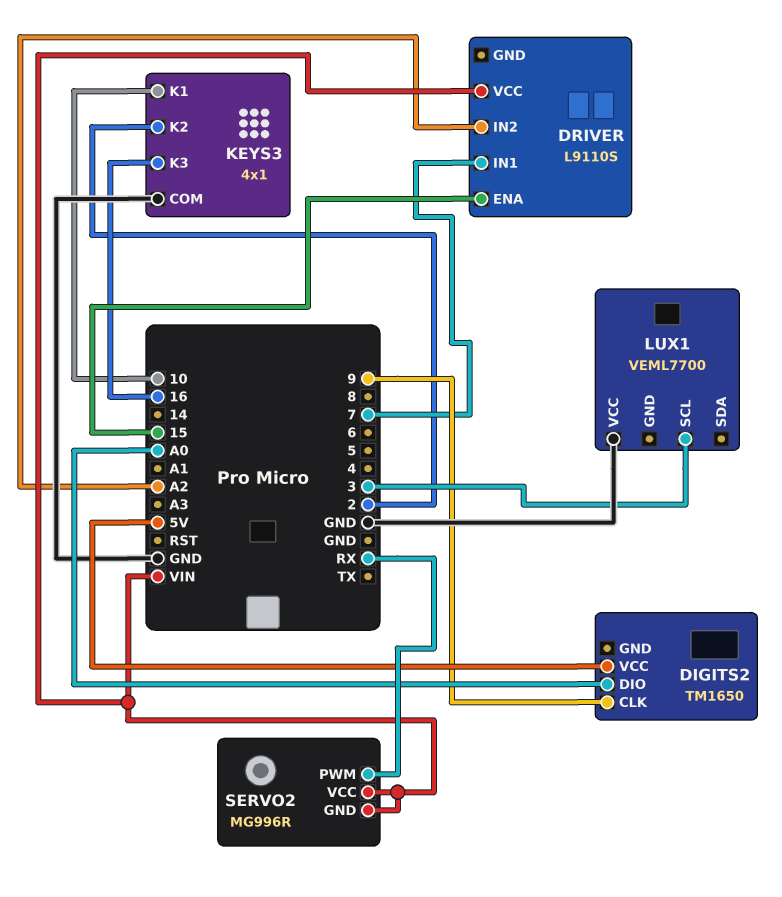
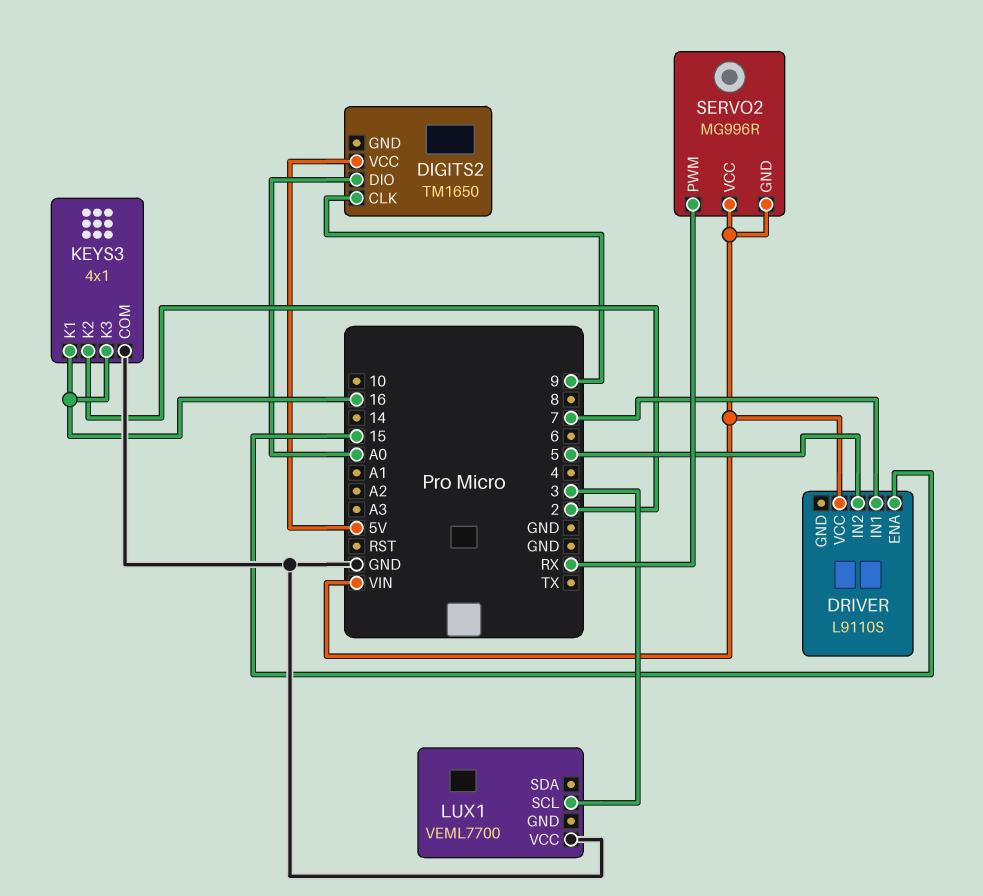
DRIVER pin IN2: A2 -> 5
KEYS3 pin K1: 10 -> 16

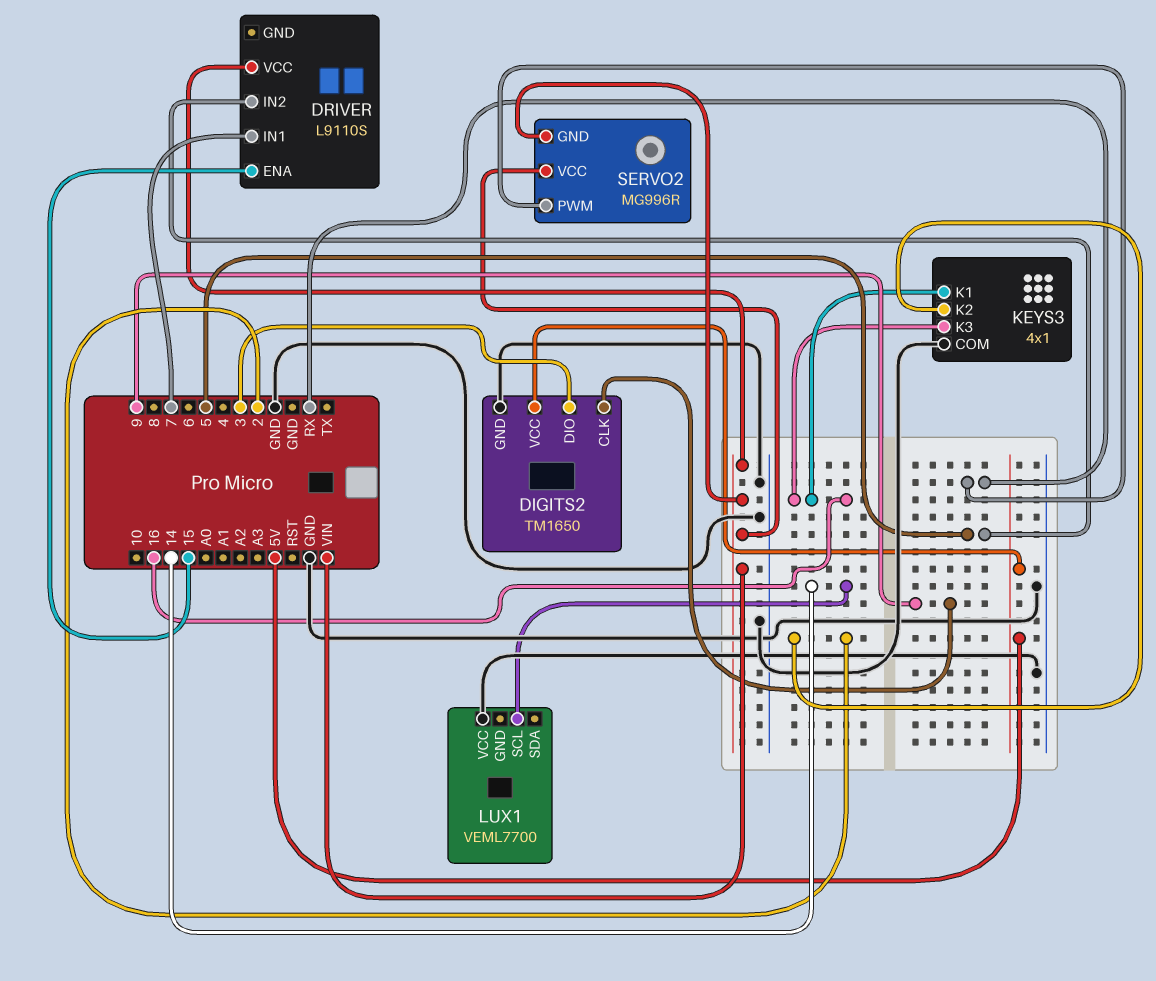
DIGITS2 pin DIO: A0 -> 3
DIGITS2 pin GND: none -> GND
LUX1 pin SCL: 3 -> 14

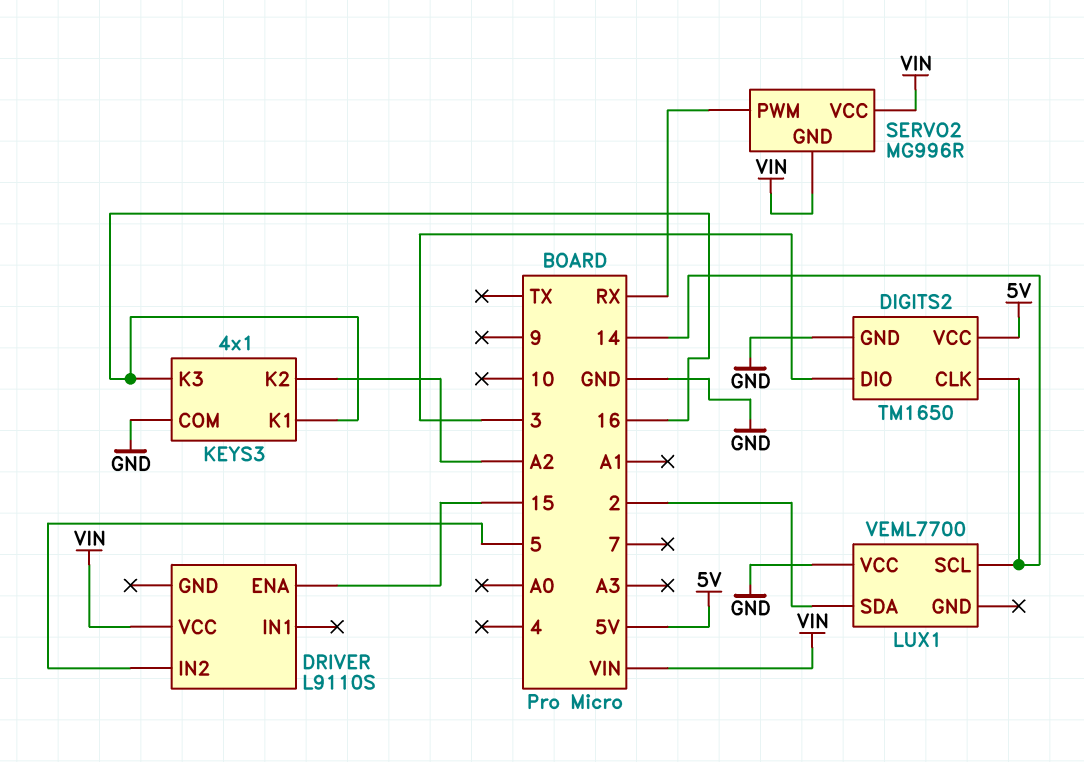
DIGITS2 pin CLK: 9 -> 14
DRIVER pin IN1: 7 -> none
KEYS3 pin K2: 2 -> A2
LUX1 pin SDA: none -> 2

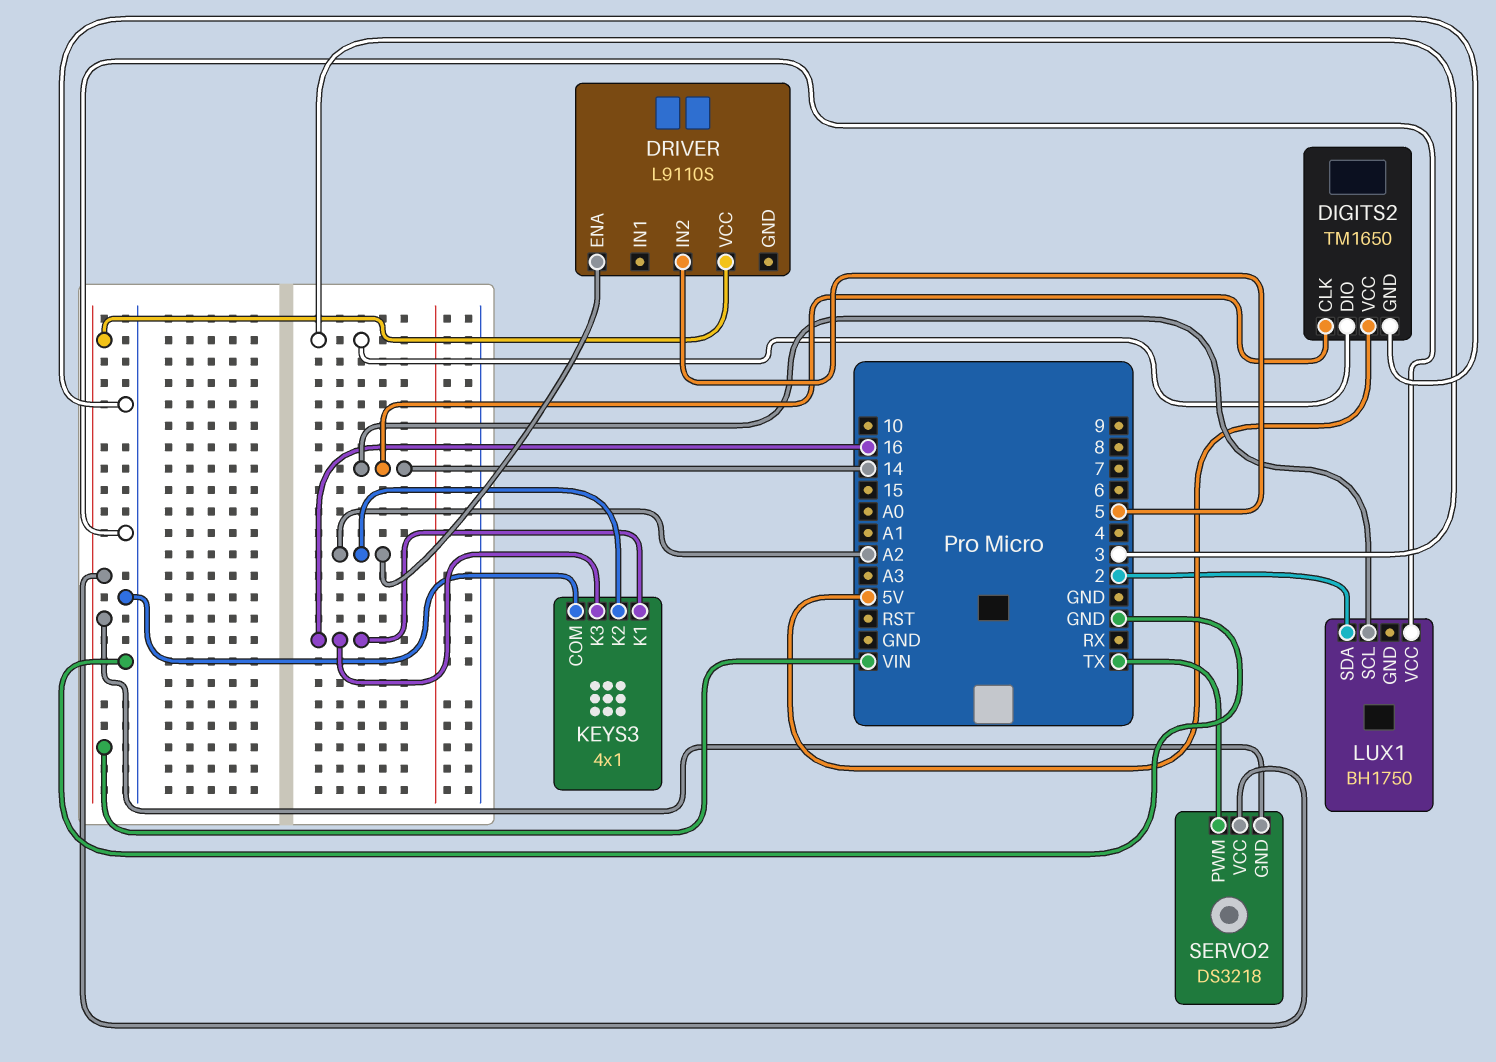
DRIVER pin ENA: 15 -> A2
LUX1: VEML7700 -> BH1750
SERVO2: MG996R -> DS3218
SERVO2 pin PWM: RX -> TX

